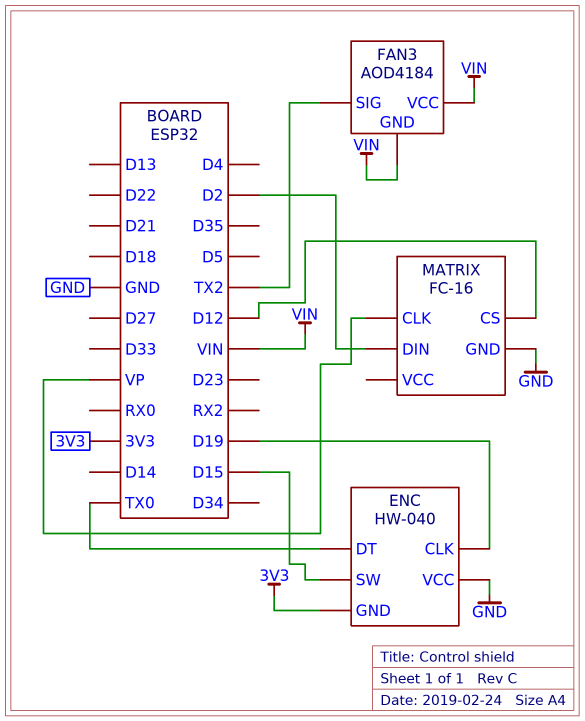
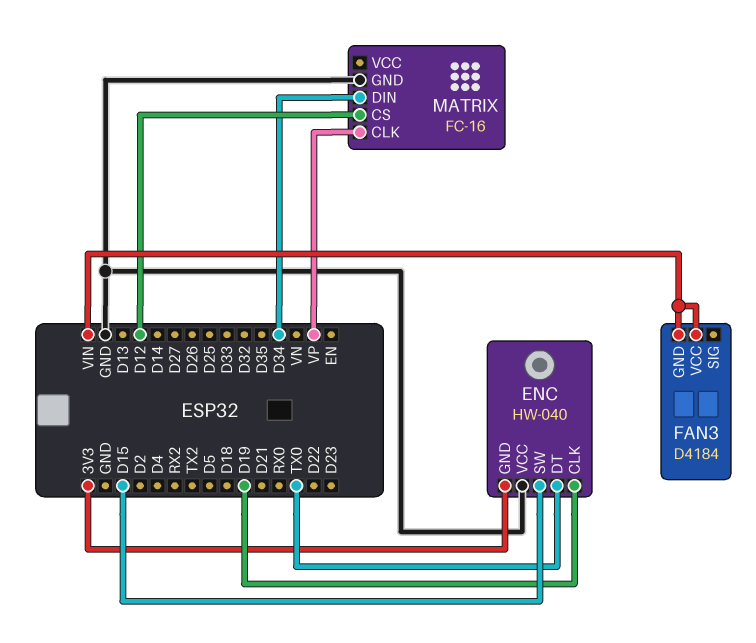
FAN3: AOD4184 -> D4184
FAN3 pin SIG: TX2 -> none
MATRIX pin DIN: D2 -> D34

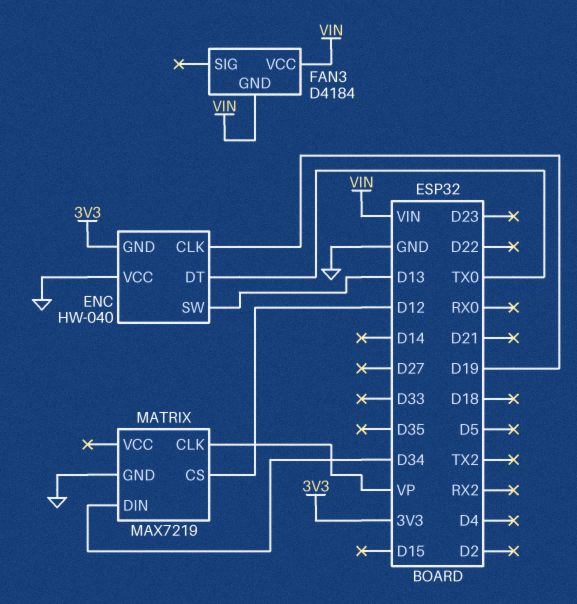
ENC pin SW: D15 -> D13
MATRIX: FC-16 -> MAX7219

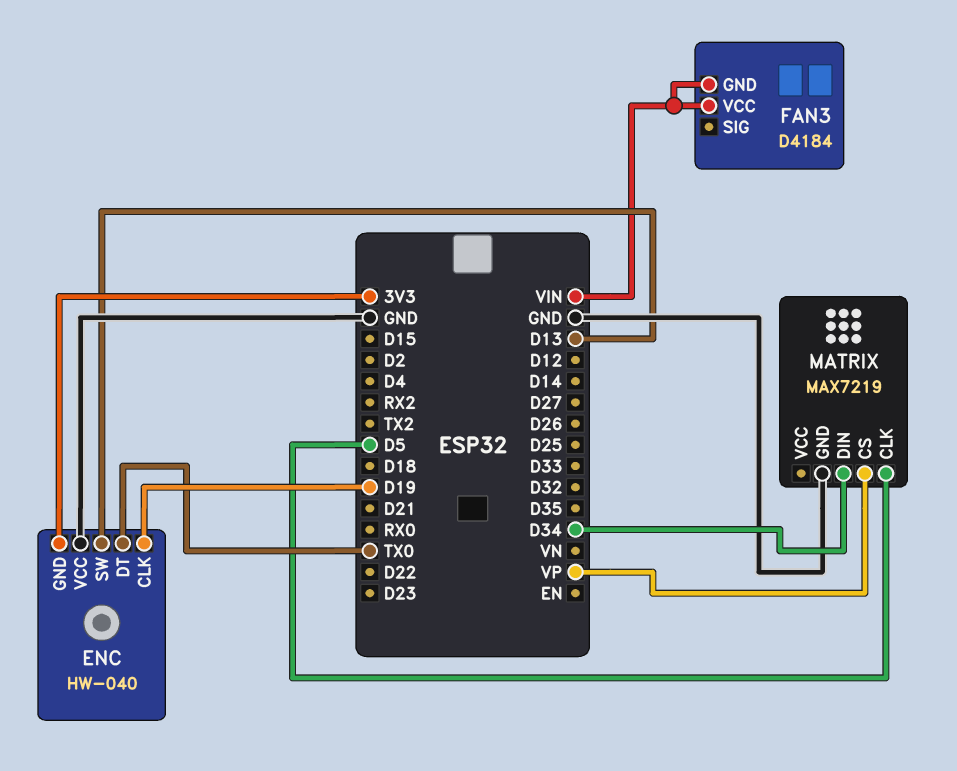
MATRIX pin CLK: VP -> D5
MATRIX pin CS: D12 -> VP

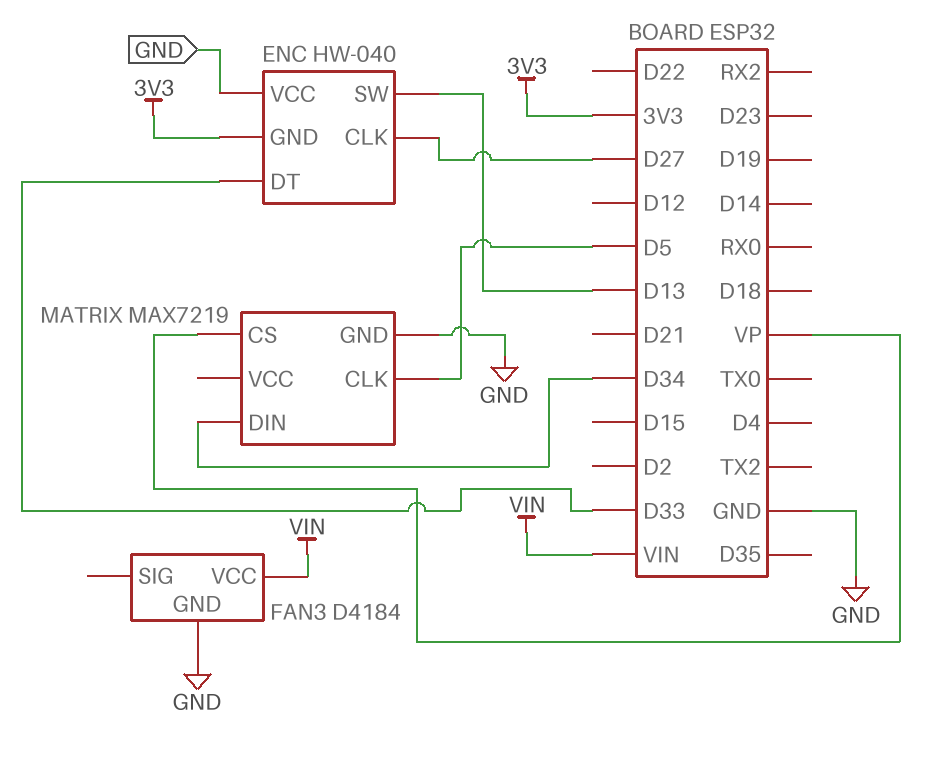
ENC pin CLK: D19 -> D27
ENC pin DT: TX0 -> D33
FAN3 pin GND: VIN -> GND

